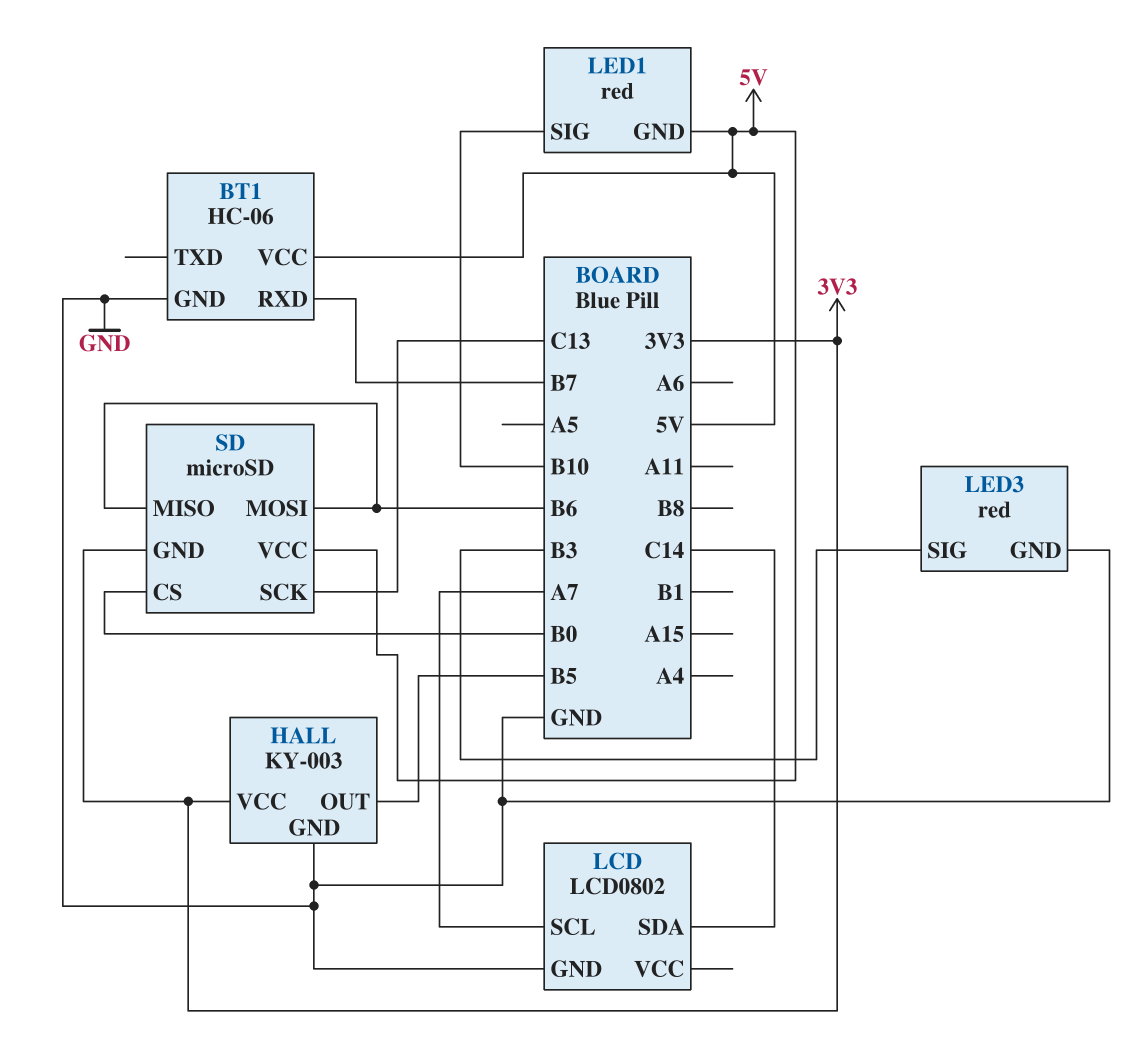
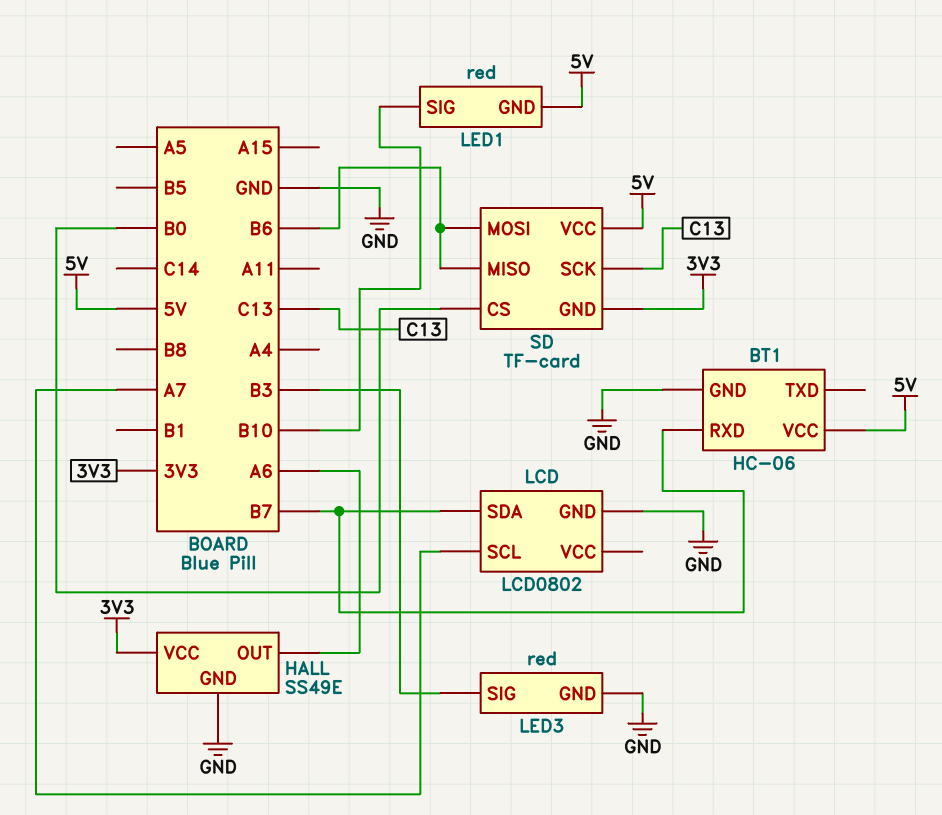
HALL: KY-003 -> SS49E
HALL pin OUT: B5 -> A6
LCD pin SDA: C14 -> B7
SD: microSD -> TF-card

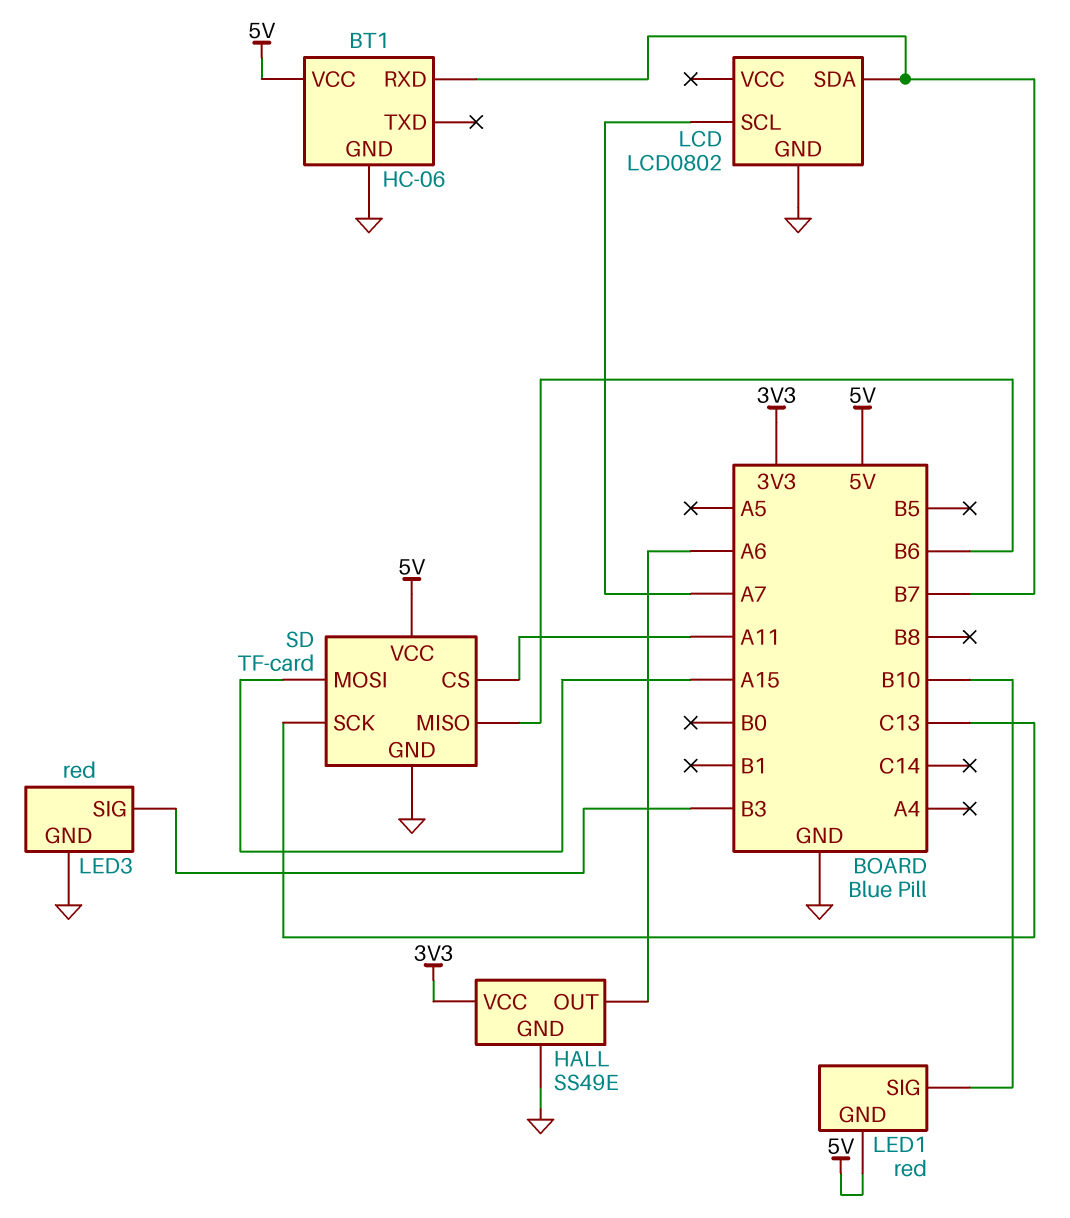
SD pin CS: B0 -> A11
SD pin GND: 3V3 -> GND
SD pin MOSI: B6 -> A15

